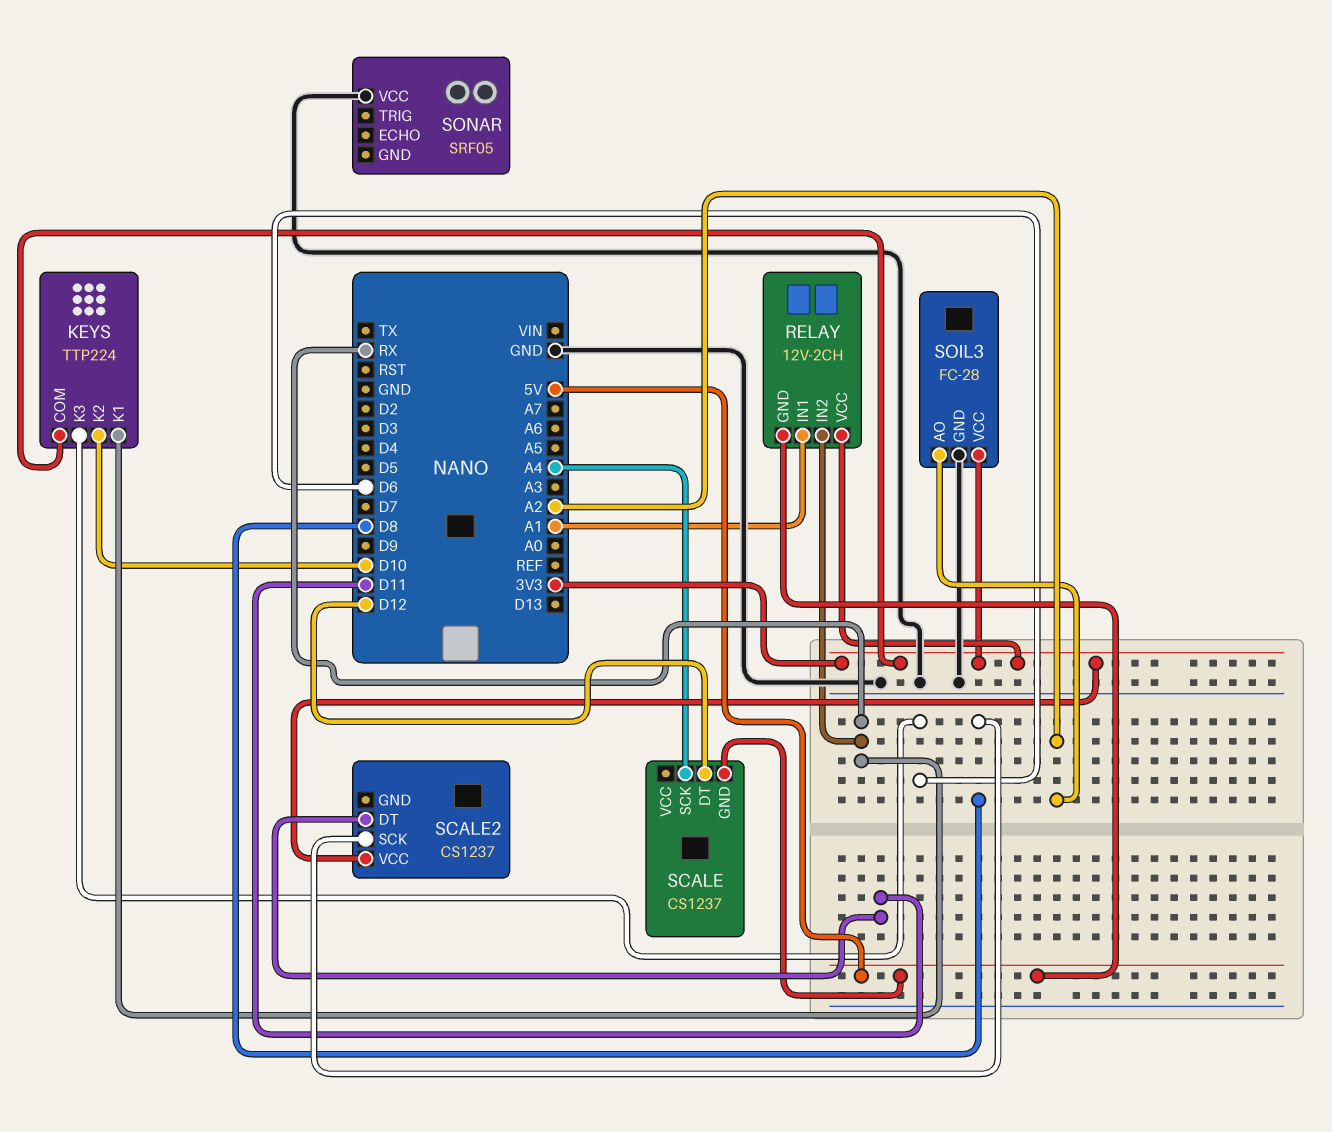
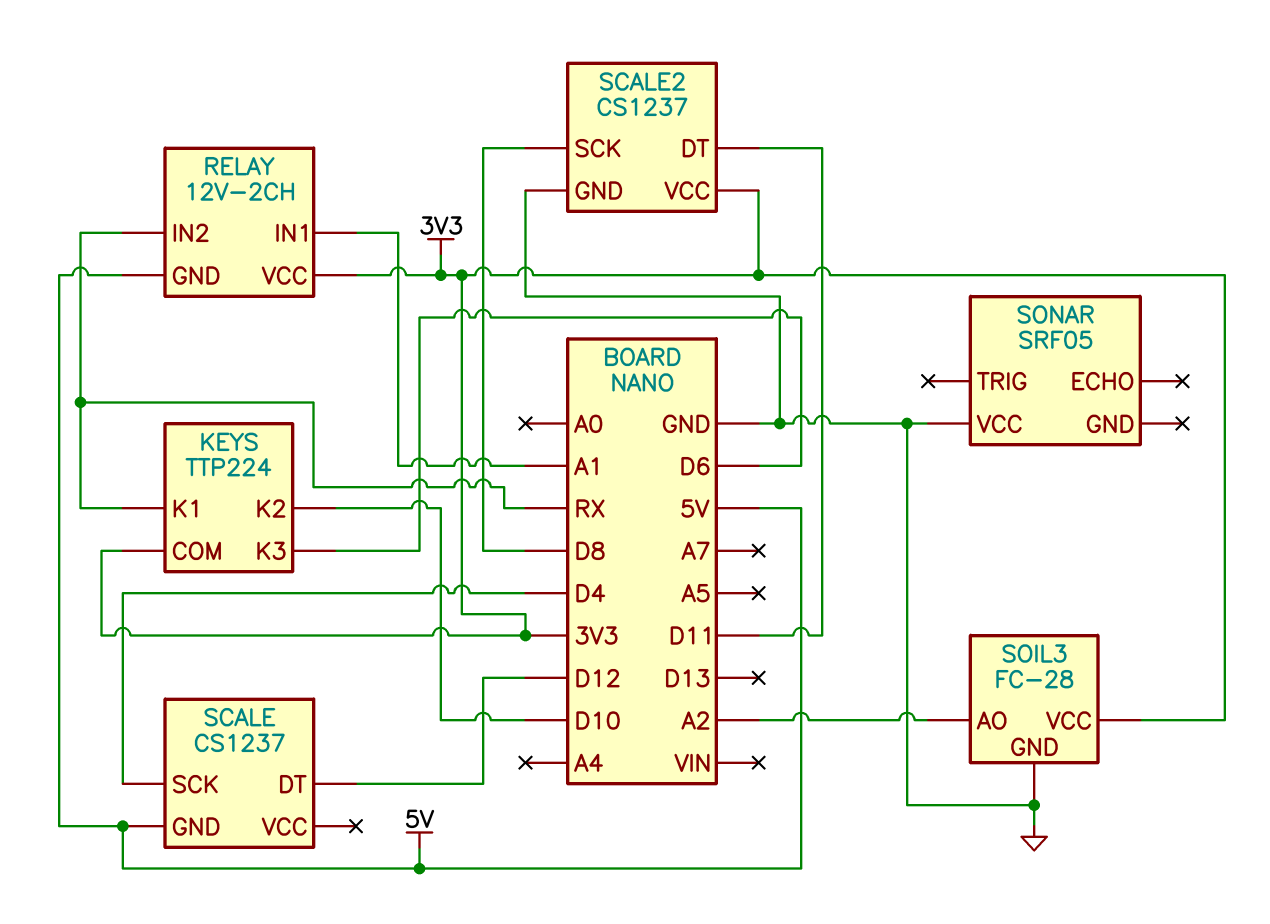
SCALE pin SCK: A4 -> D4
SCALE2 pin GND: none -> GND

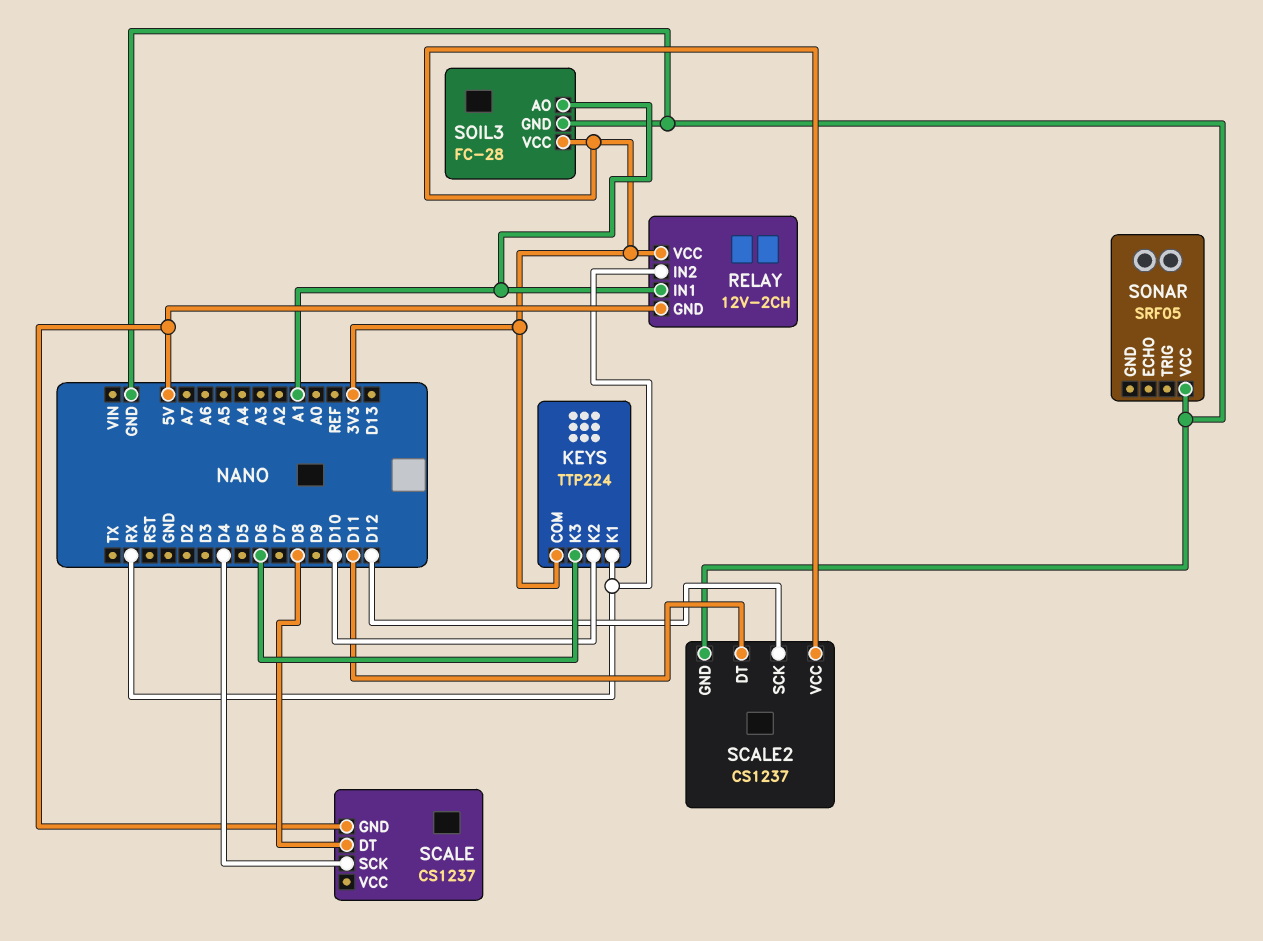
SCALE pin DT: D12 -> D8
SCALE2 pin SCK: D8 -> D12
SOIL3 pin AO: A2 -> A1

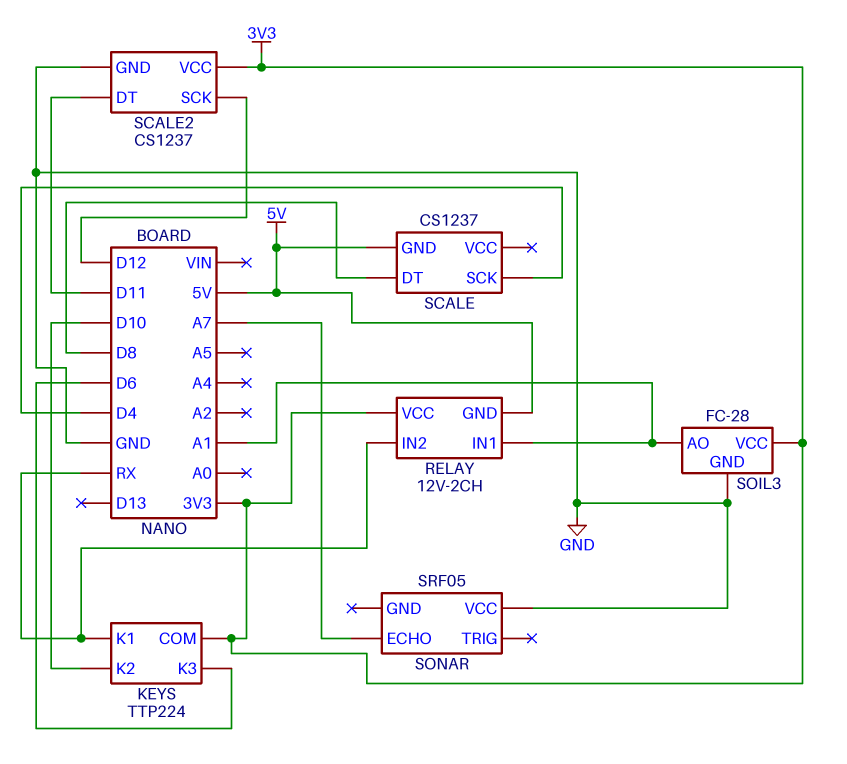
SONAR pin ECHO: none -> A7

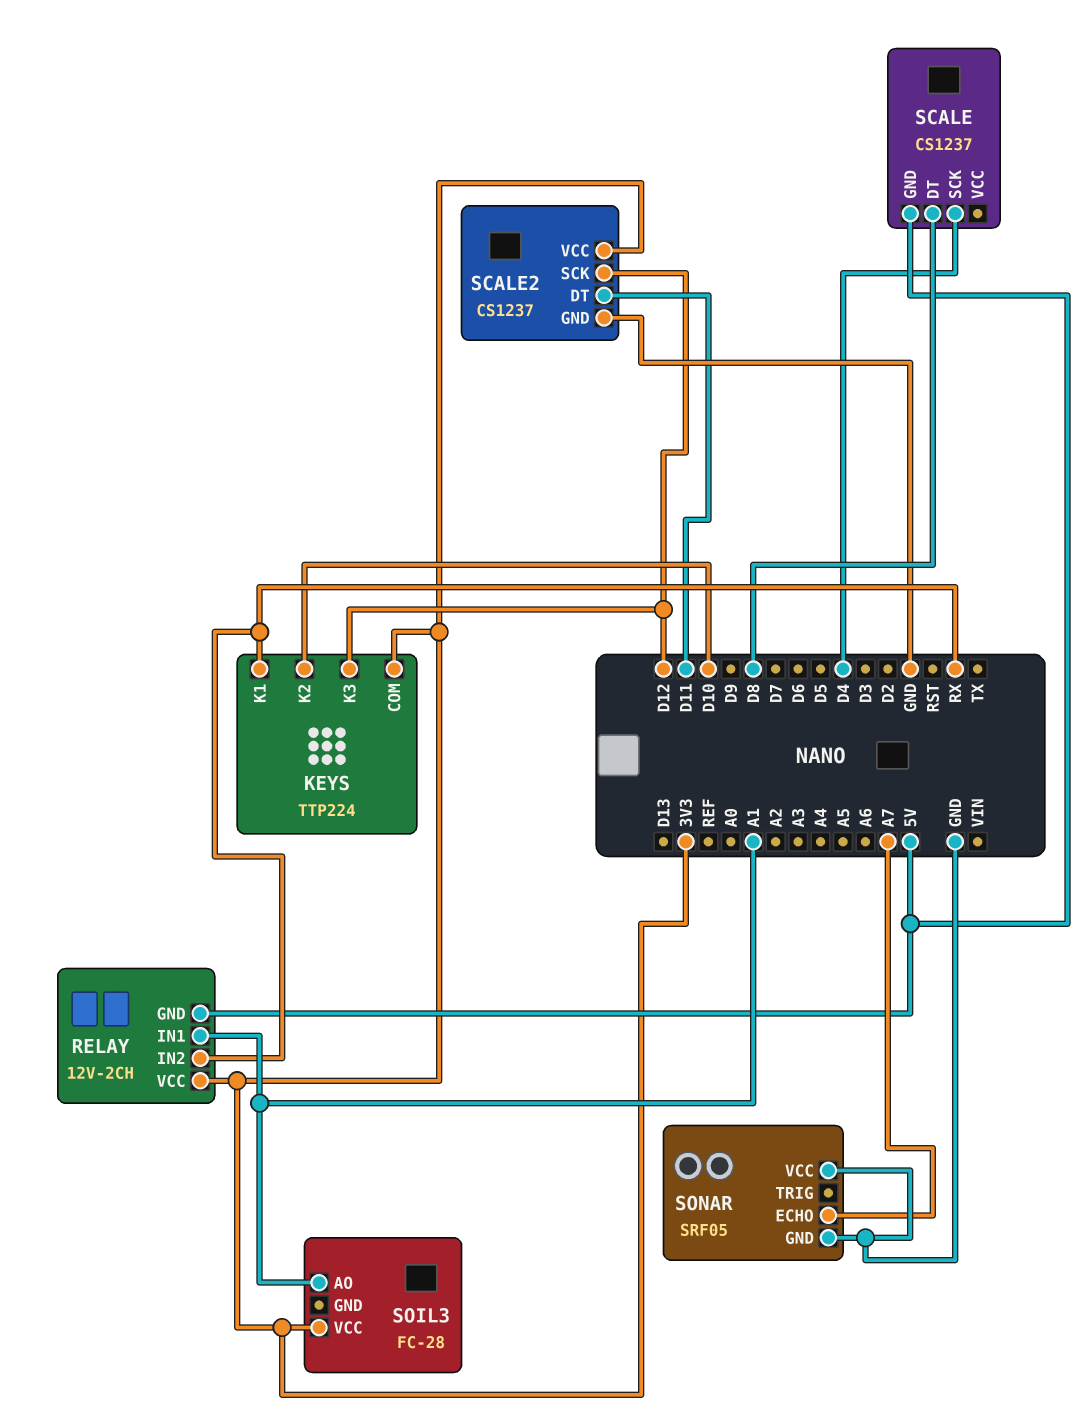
KEYS pin K3: D6 -> D12
SOIL3 pin GND: GND -> none
SONAR pin GND: none -> GND

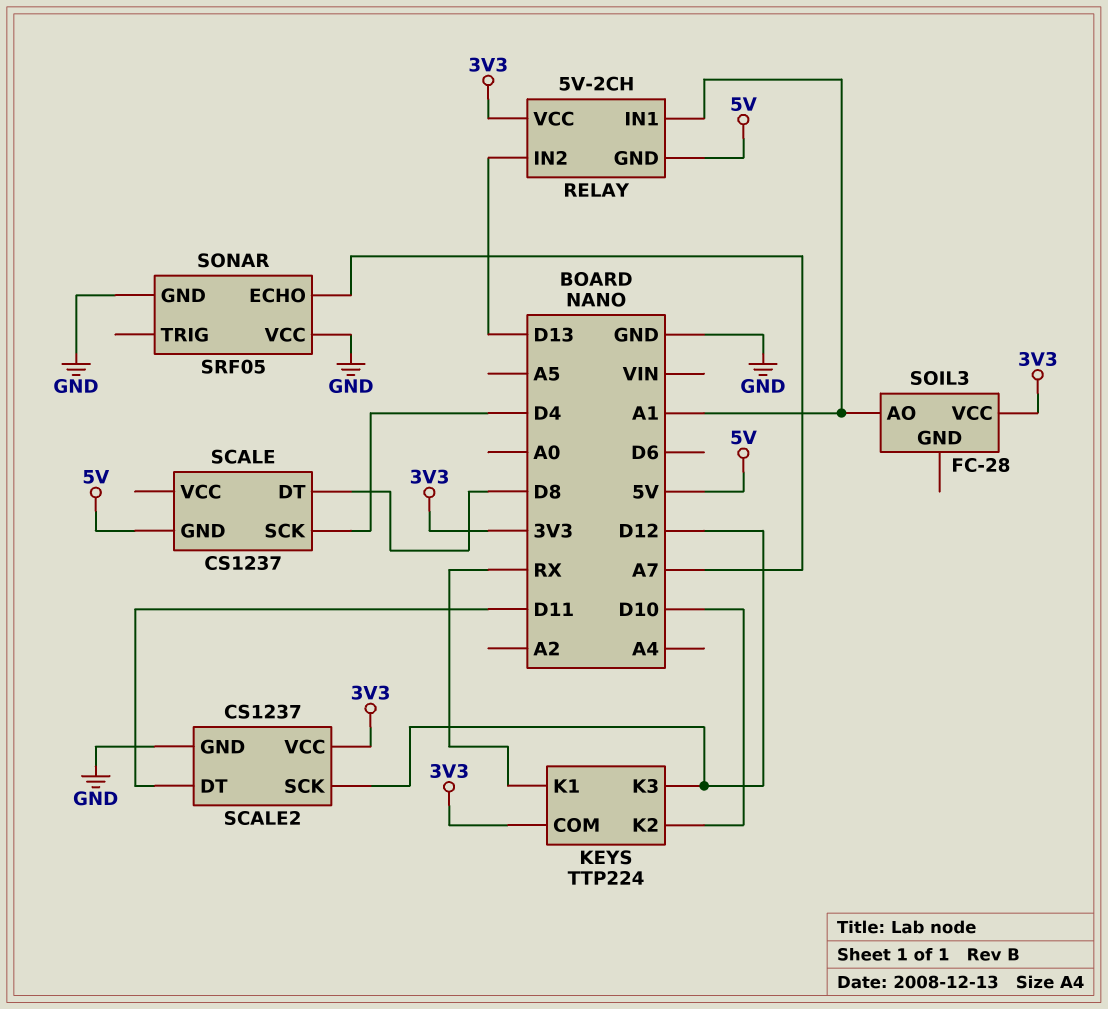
RELAY: 12V-2CH -> 5V-2CH
RELAY pin IN2: RX -> D13

